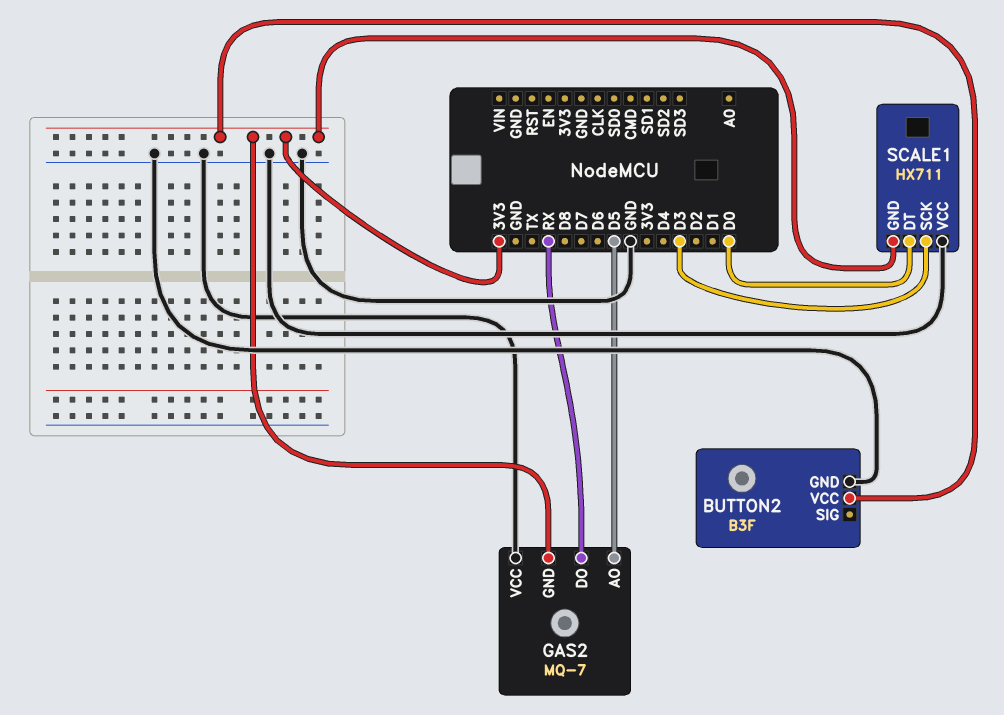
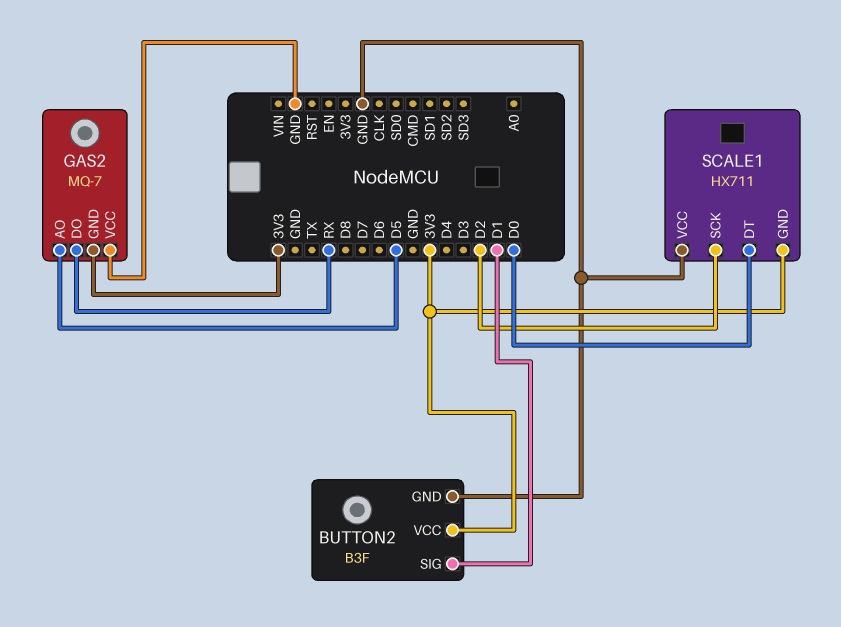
BUTTON2 pin SIG: none -> D1
SCALE1 pin SCK: D3 -> D2

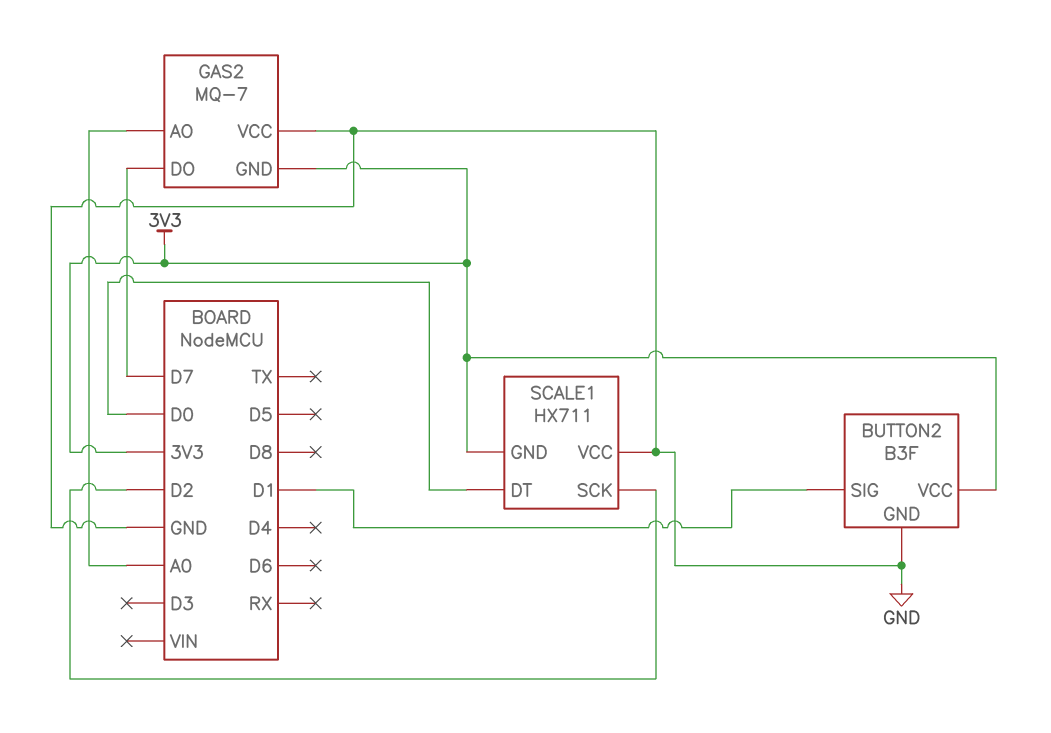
GAS2 pin AO: D5 -> A0
GAS2 pin DO: RX -> D7

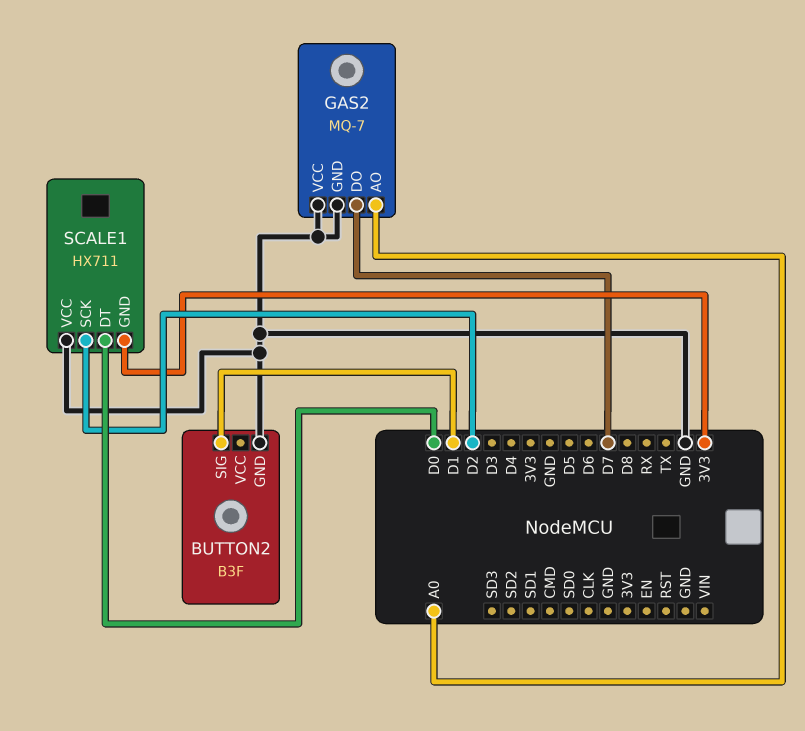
BUTTON2 pin VCC: 3V3 -> none
GAS2 pin GND: 3V3 -> GND

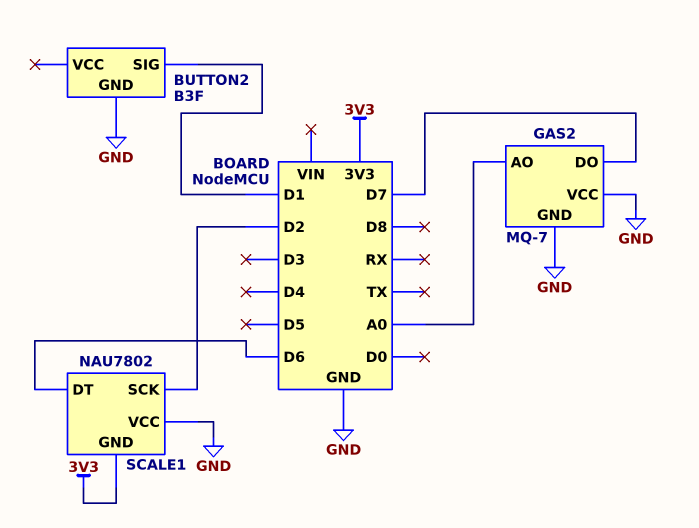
SCALE1: HX711 -> NAU7802
SCALE1 pin DT: D0 -> D6

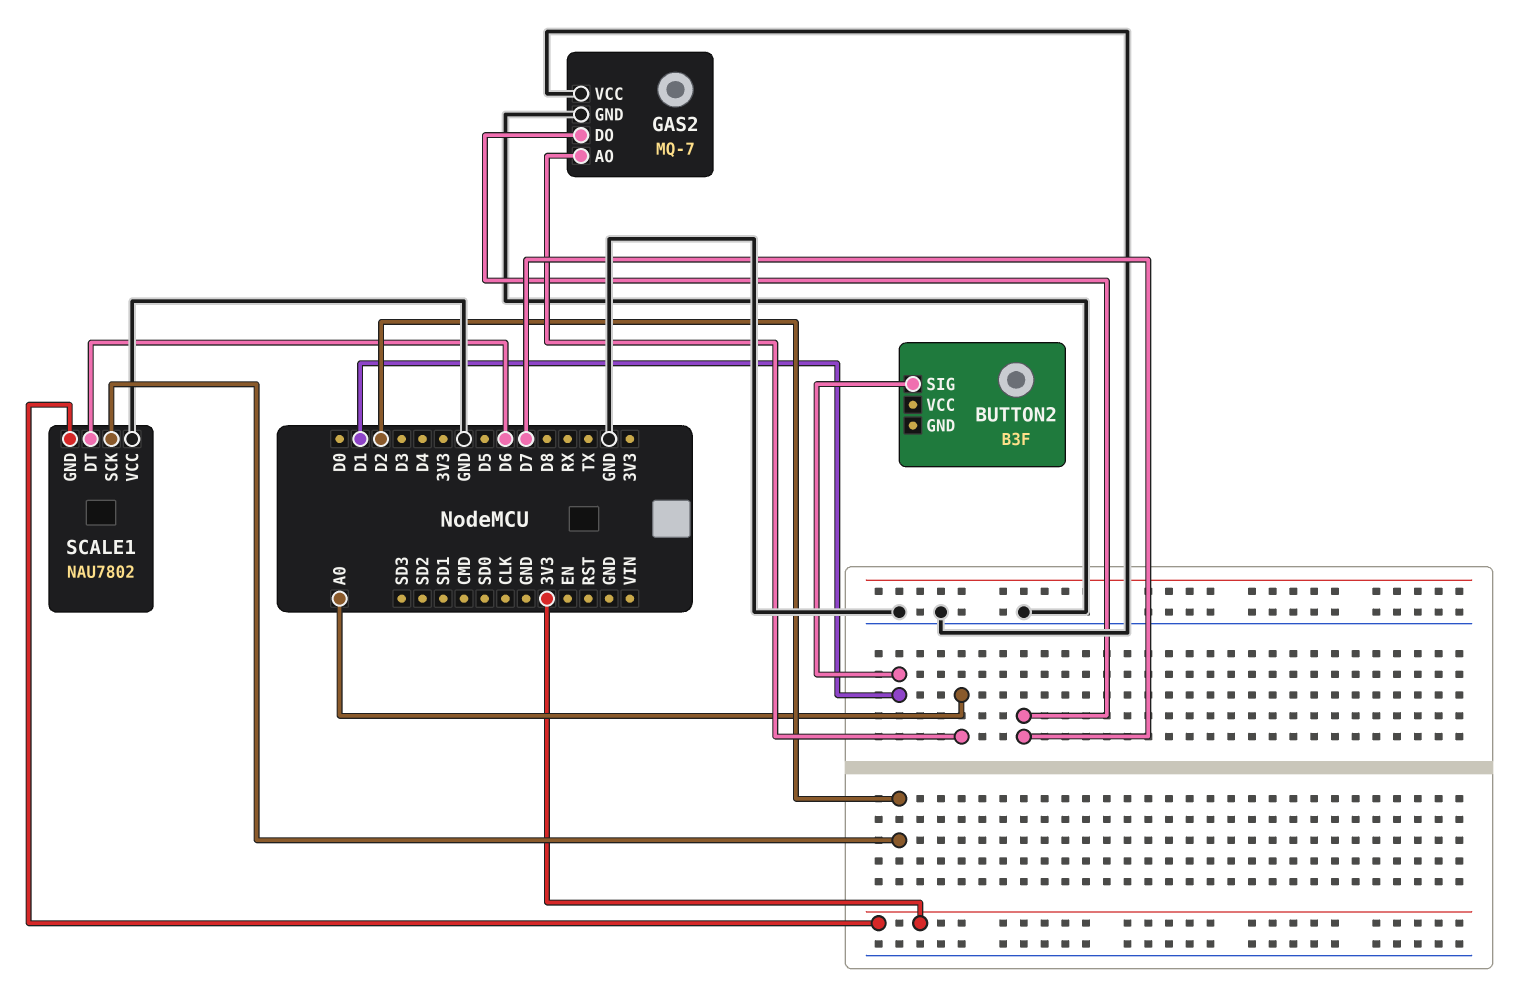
BUTTON2 pin GND: GND -> none

